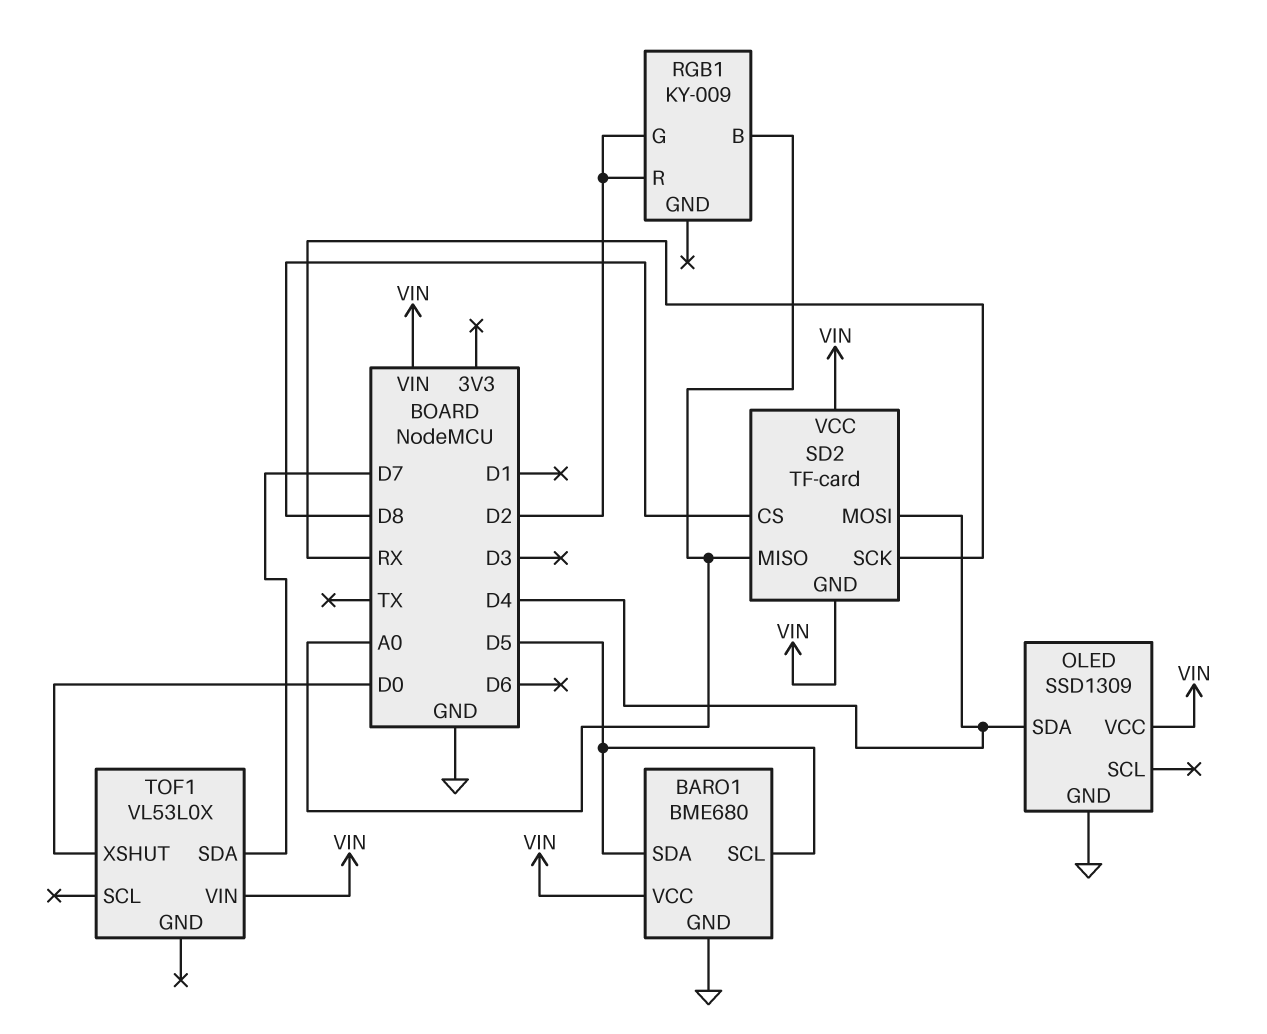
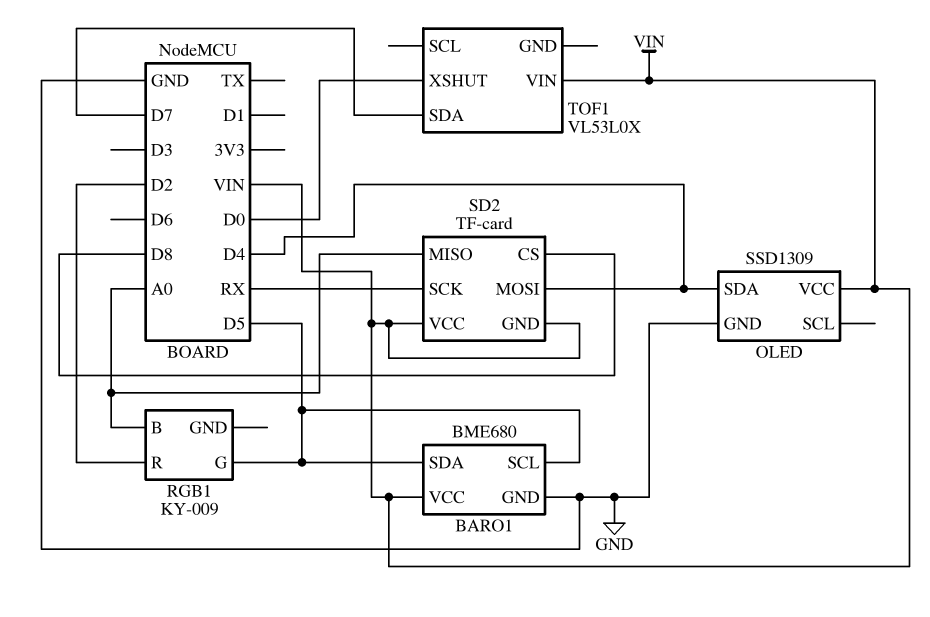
RGB1 pin G: D2 -> D5

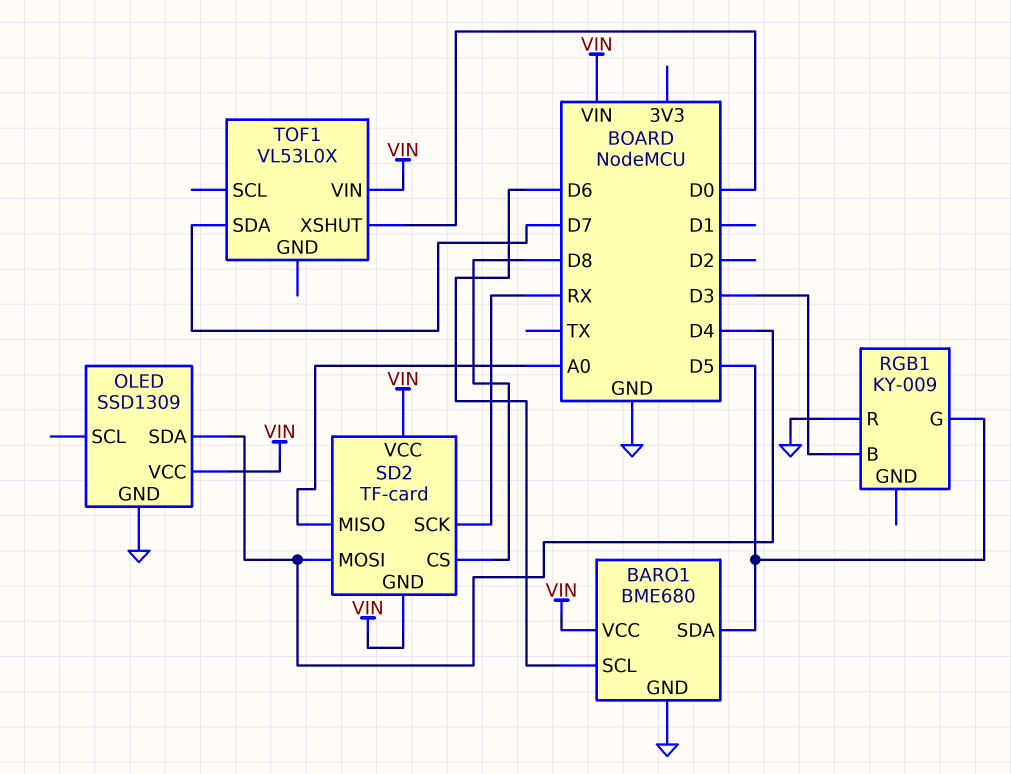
BARO1 pin SCL: D5 -> D6
RGB1 pin B: A0 -> D3
RGB1 pin R: D2 -> GND

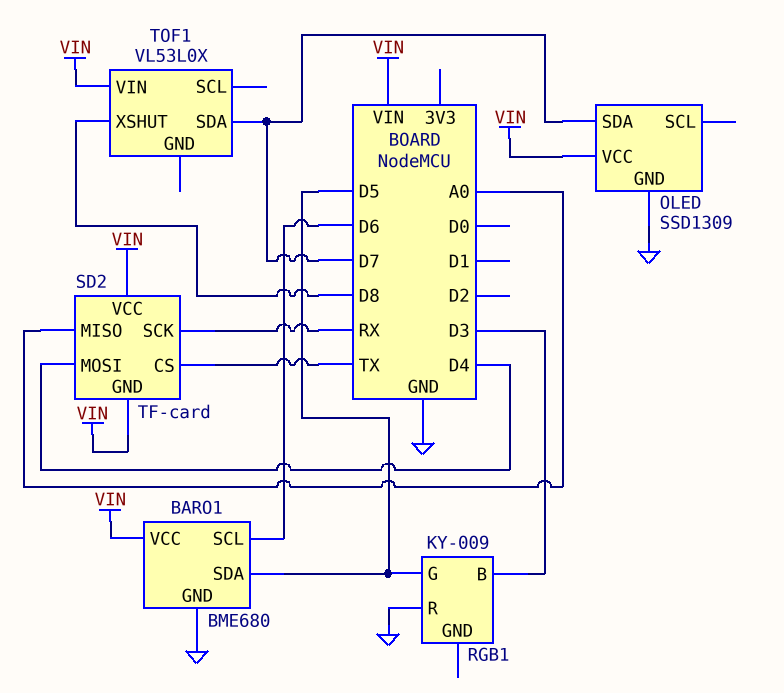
OLED pin SDA: D4 -> D7
SD2 pin CS: D8 -> TX
TOF1 pin XSHUT: D0 -> D8

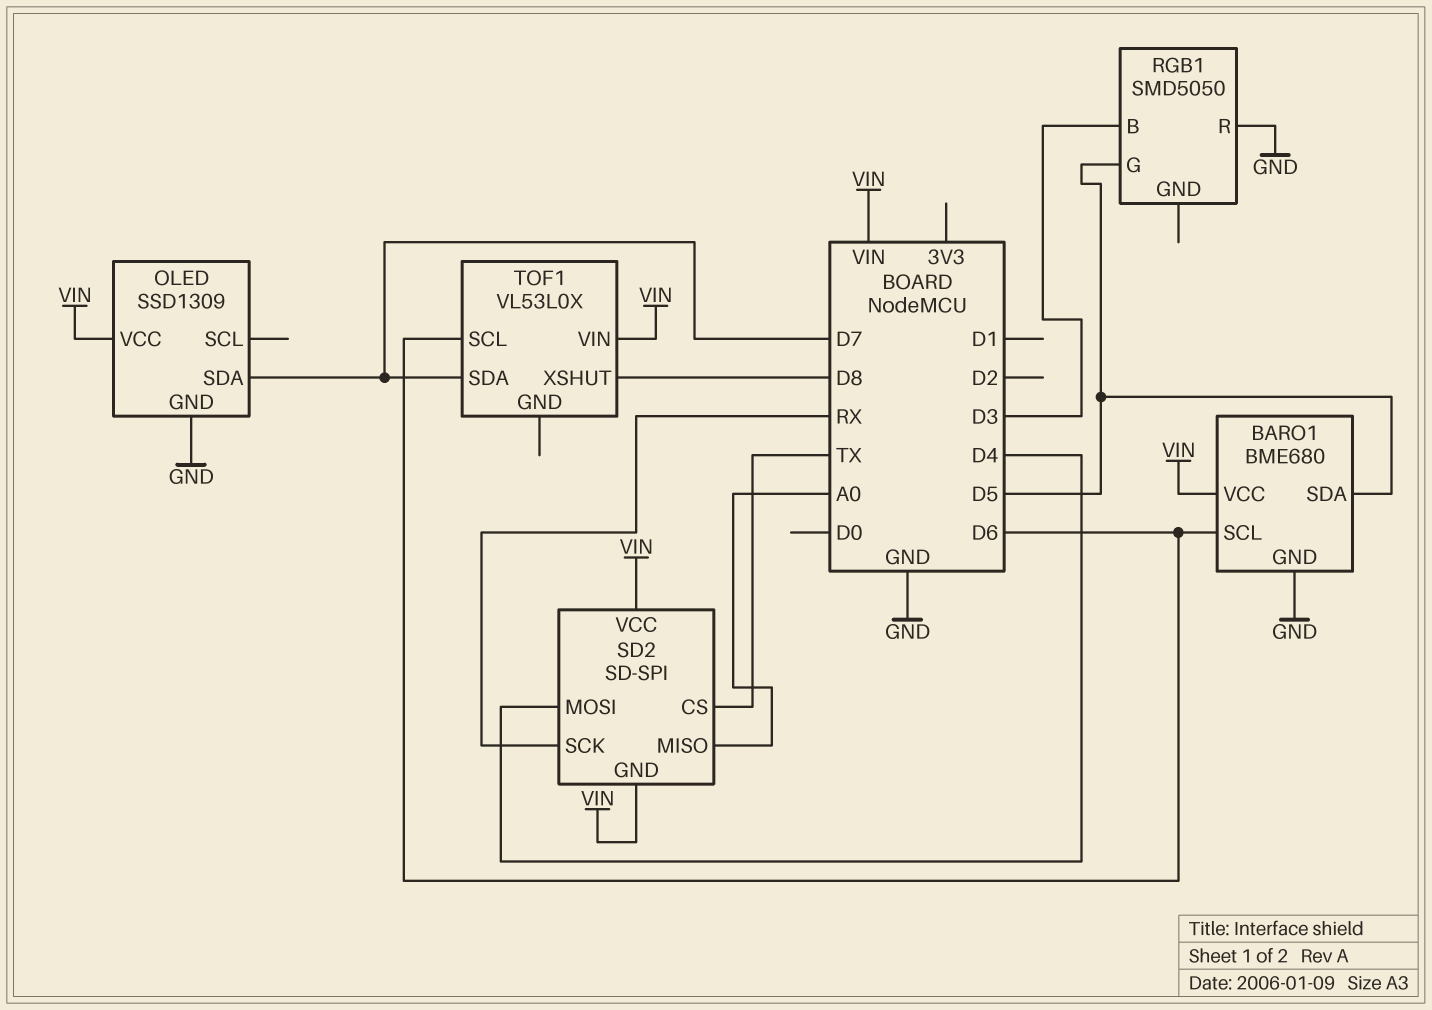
RGB1: KY-009 -> SMD5050
SD2: TF-card -> SD-SPI
TOF1 pin SCL: none -> D6

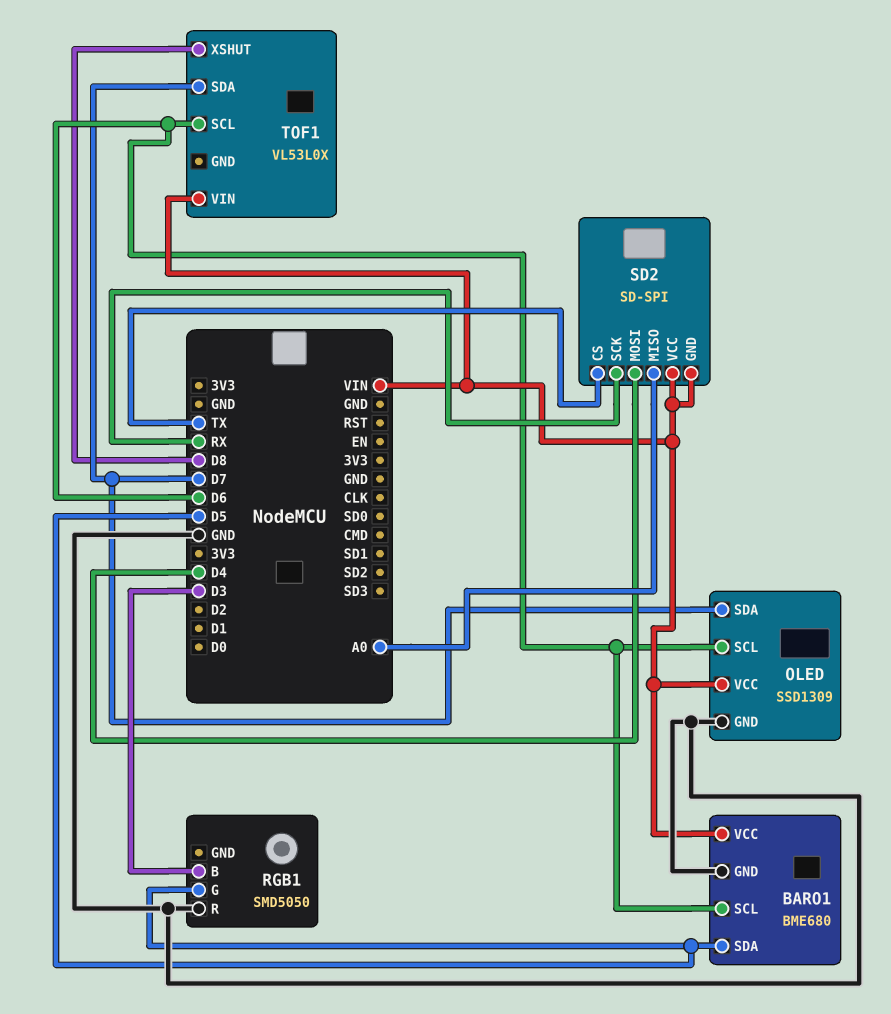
OLED pin SCL: none -> D6

